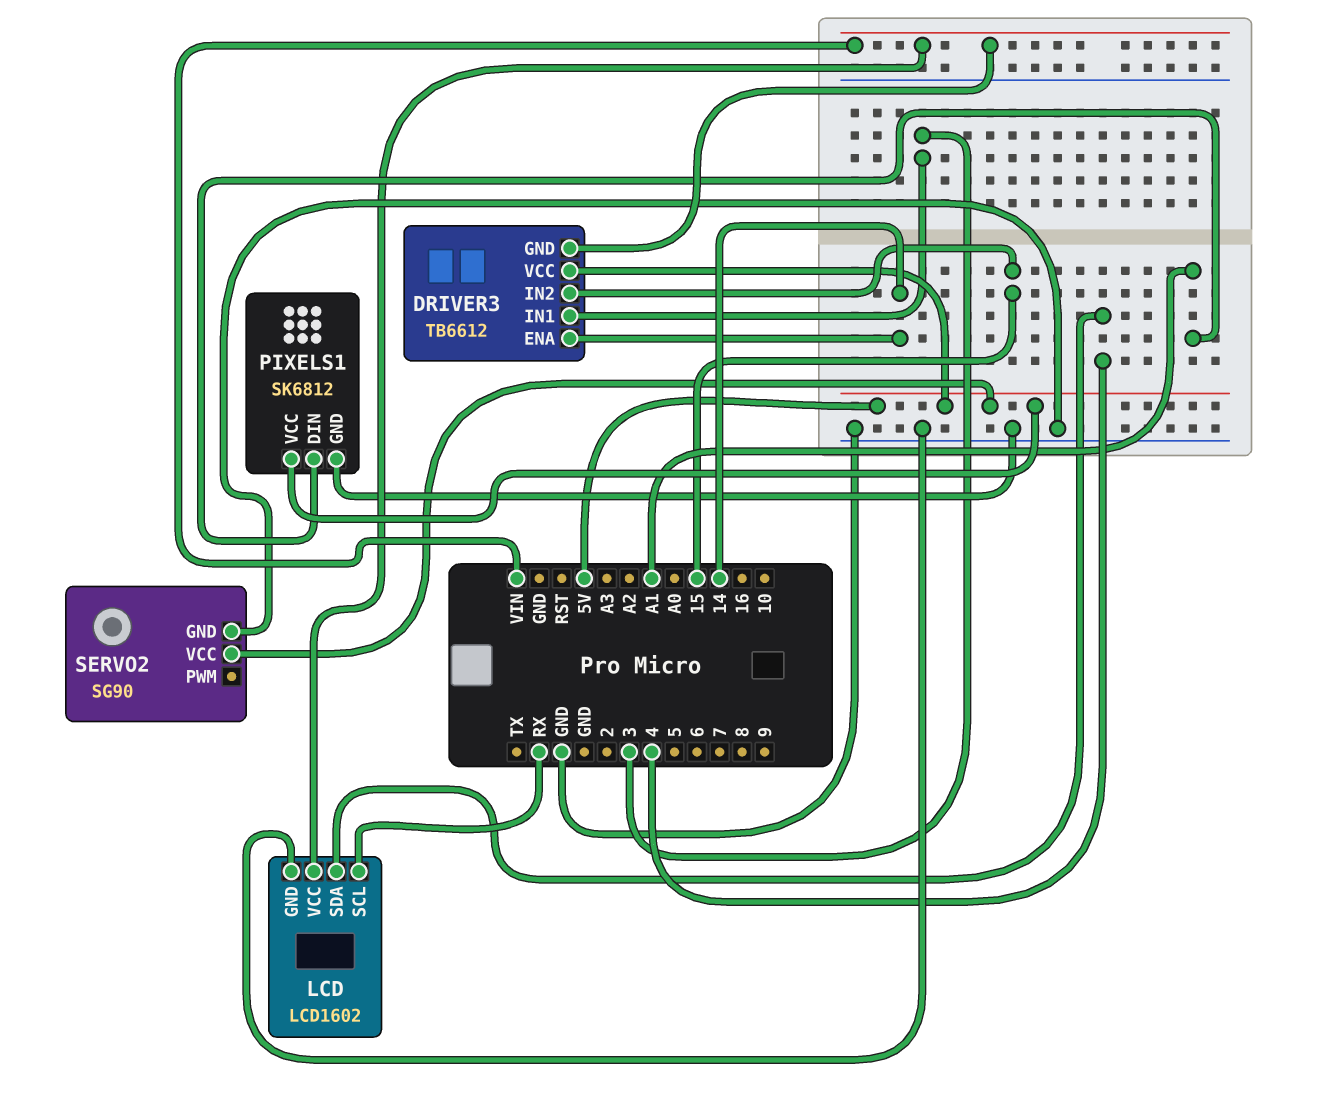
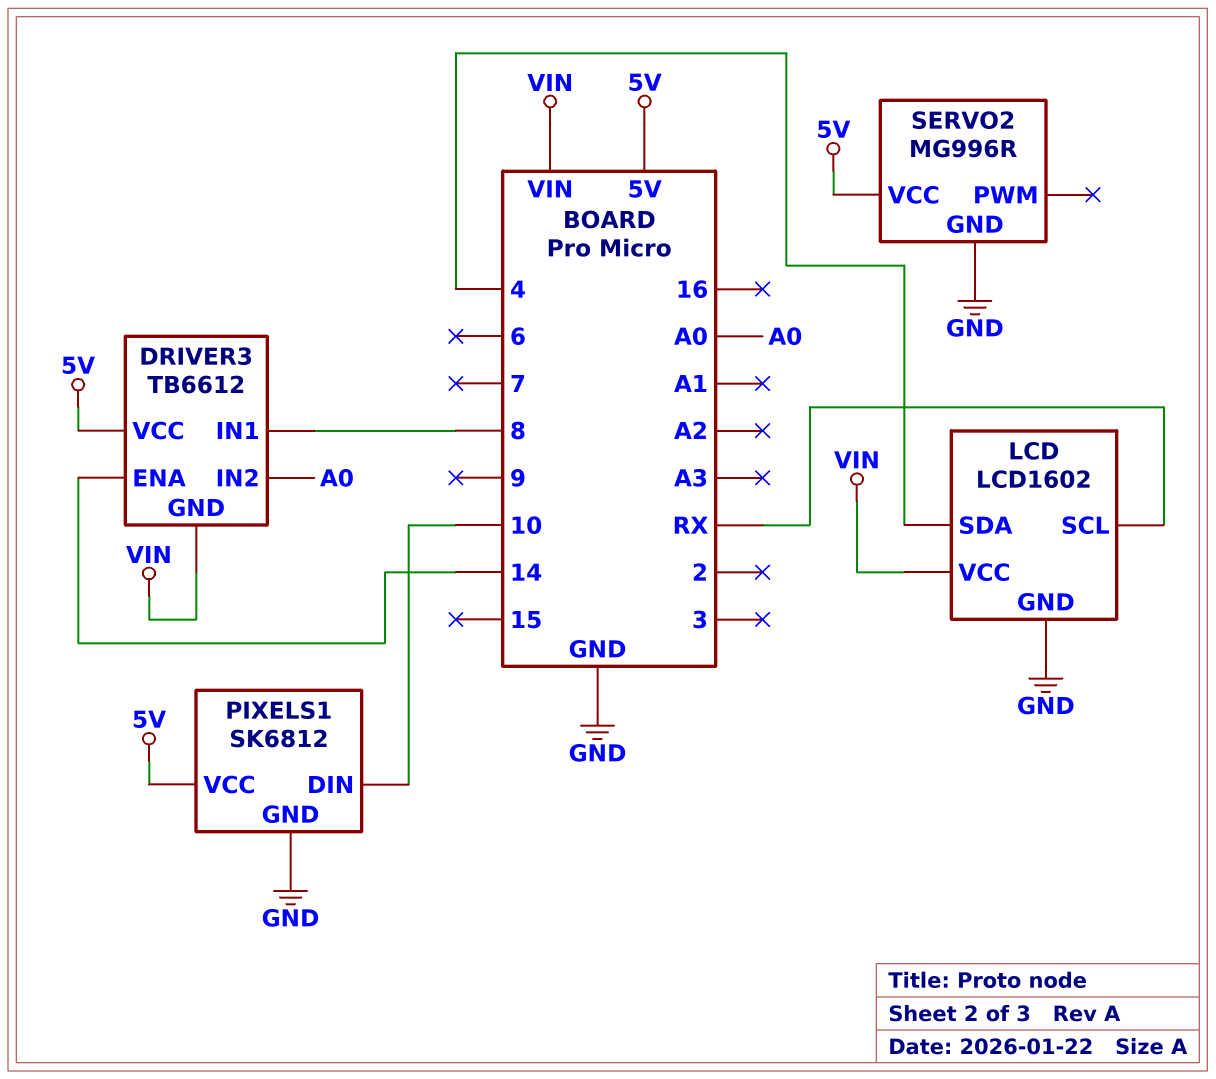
DRIVER3 pin IN1: 3 -> 8
DRIVER3 pin IN2: 15 -> A0
PIXELS1 pin DIN: A1 -> 10
SERVO2: SG90 -> MG996R

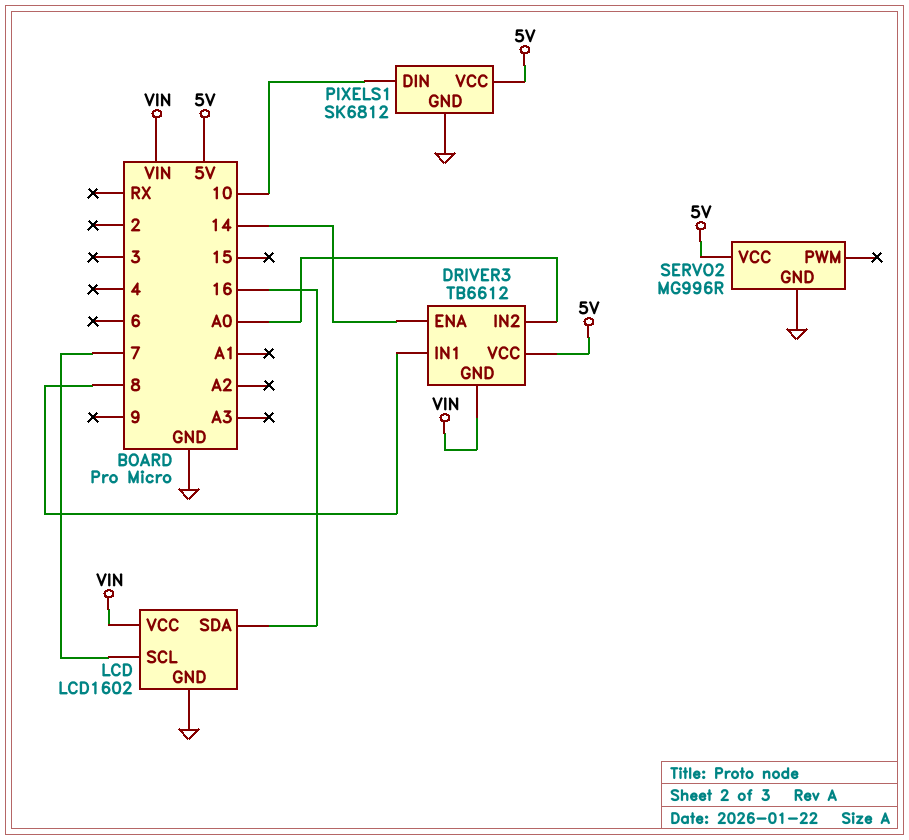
LCD pin SCL: RX -> 7
LCD pin SDA: 4 -> 16

